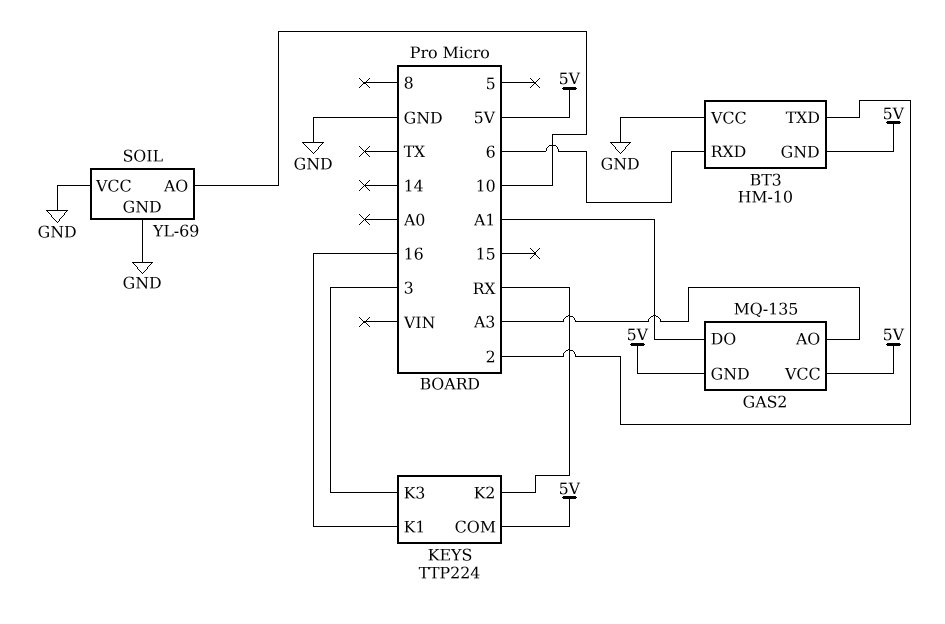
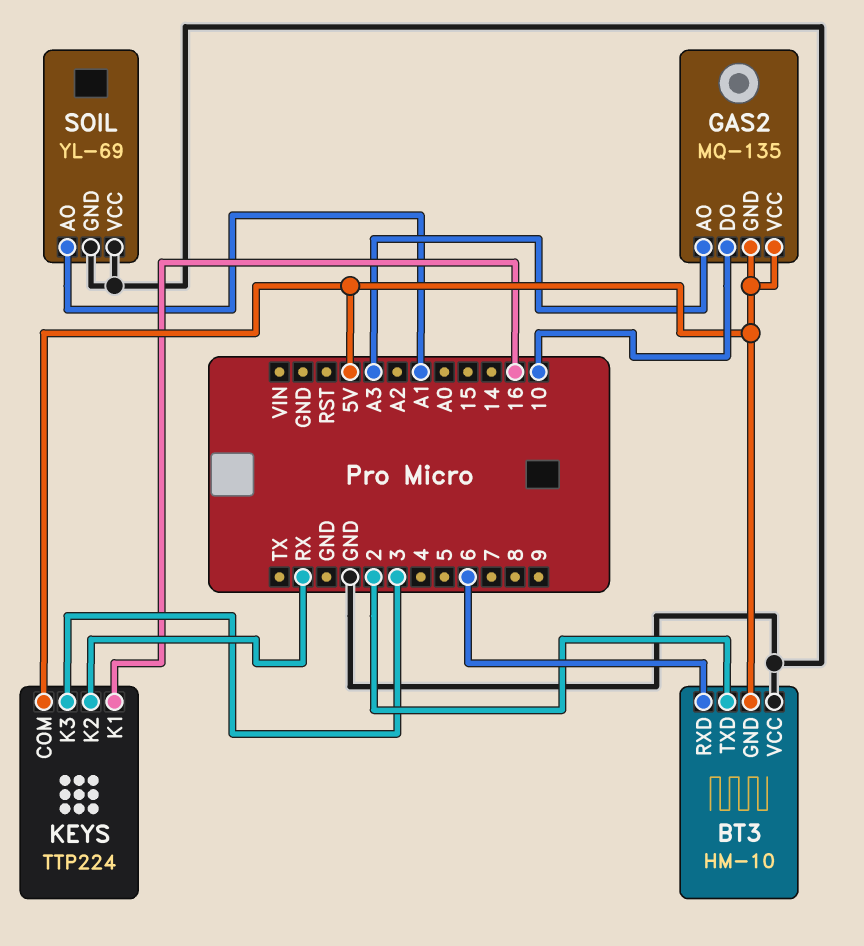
GAS2 pin DO: A1 -> 10
SOIL pin AO: 10 -> A1

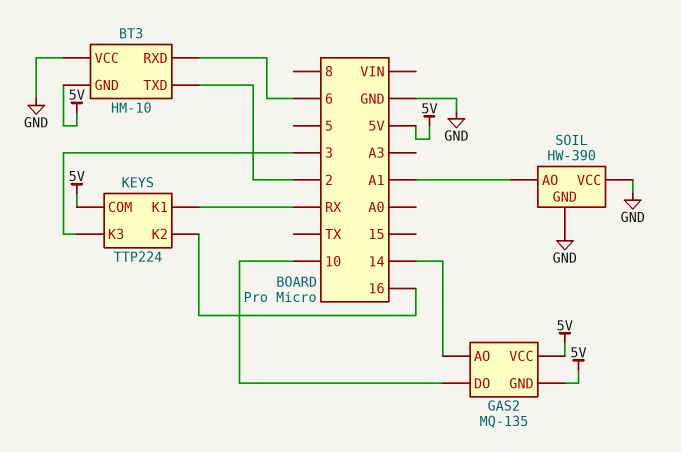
GAS2 pin AO: A3 -> 14
KEYS pin K1: 16 -> RX
KEYS pin K2: RX -> 16
SOIL: YL-69 -> HW-390

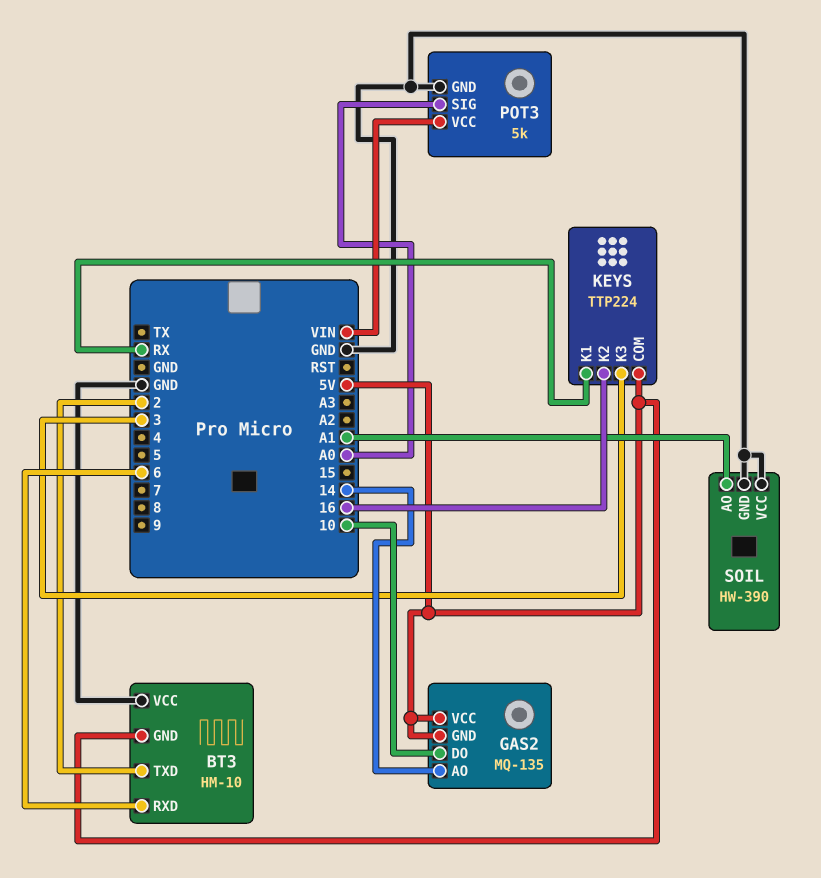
POT3: none -> 5k
POT3 pin GND: none -> GND
POT3 pin SIG: none -> A0
POT3 pin VCC: none -> VIN

